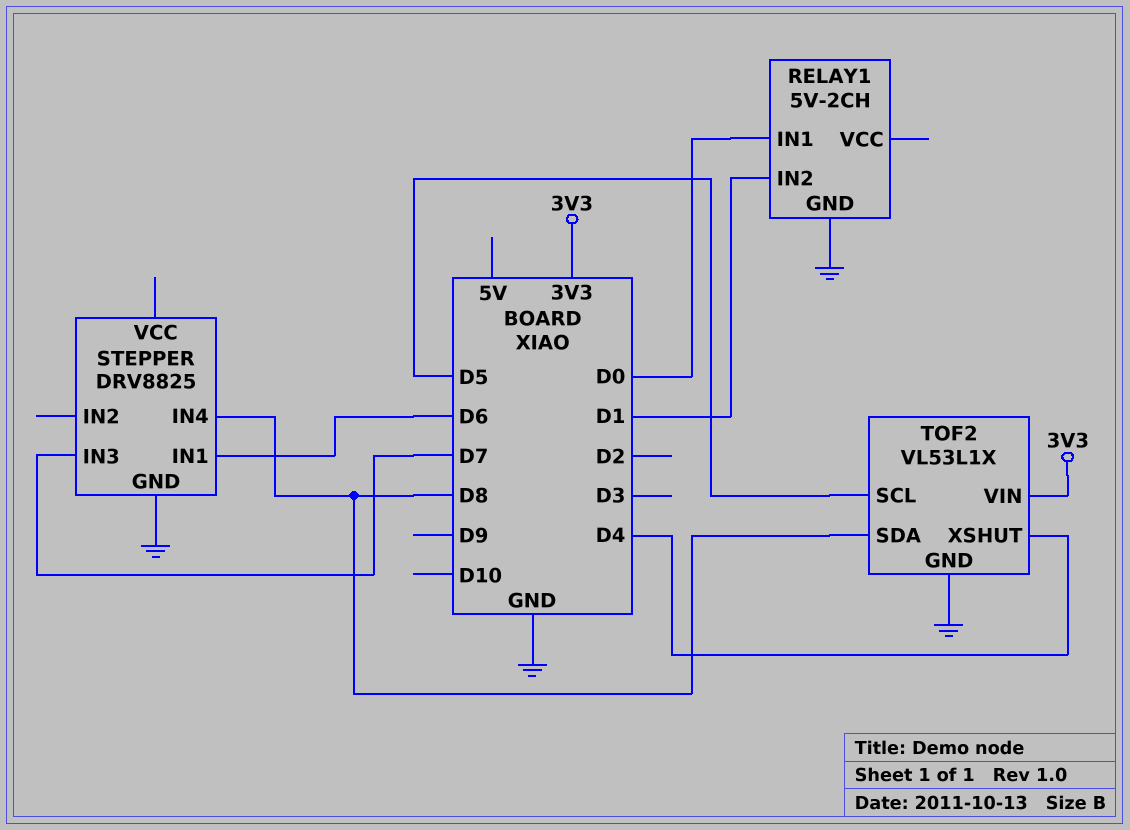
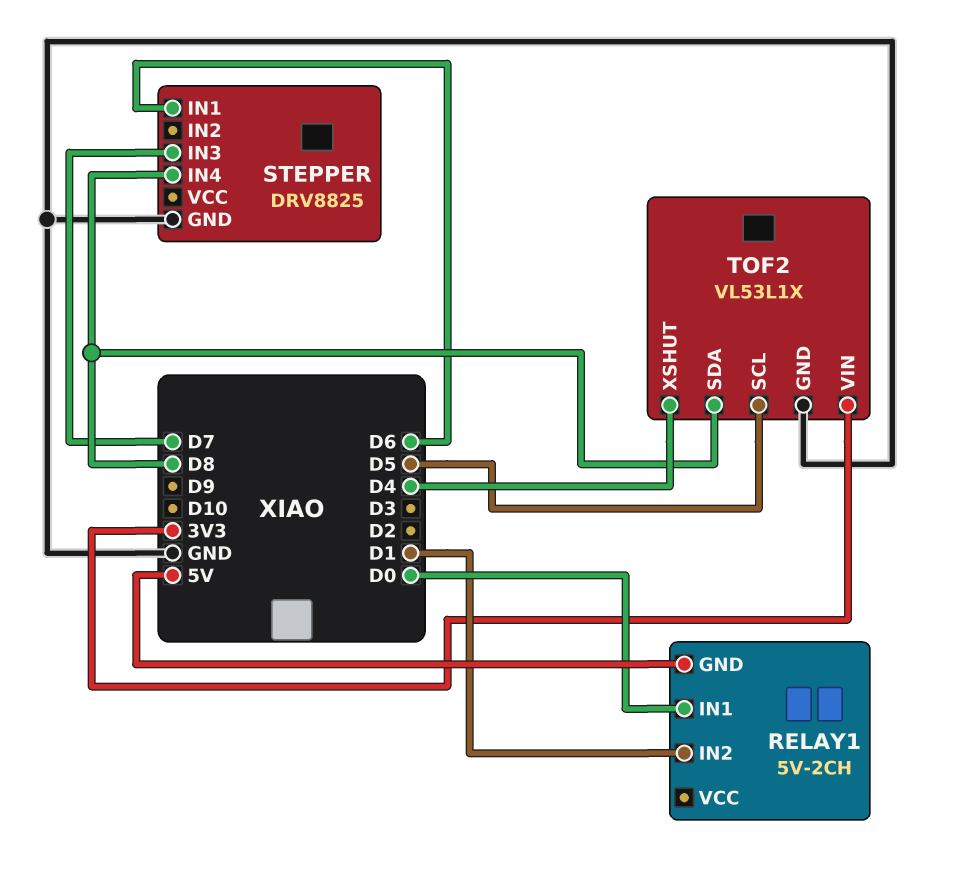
RELAY1 pin GND: GND -> 5V

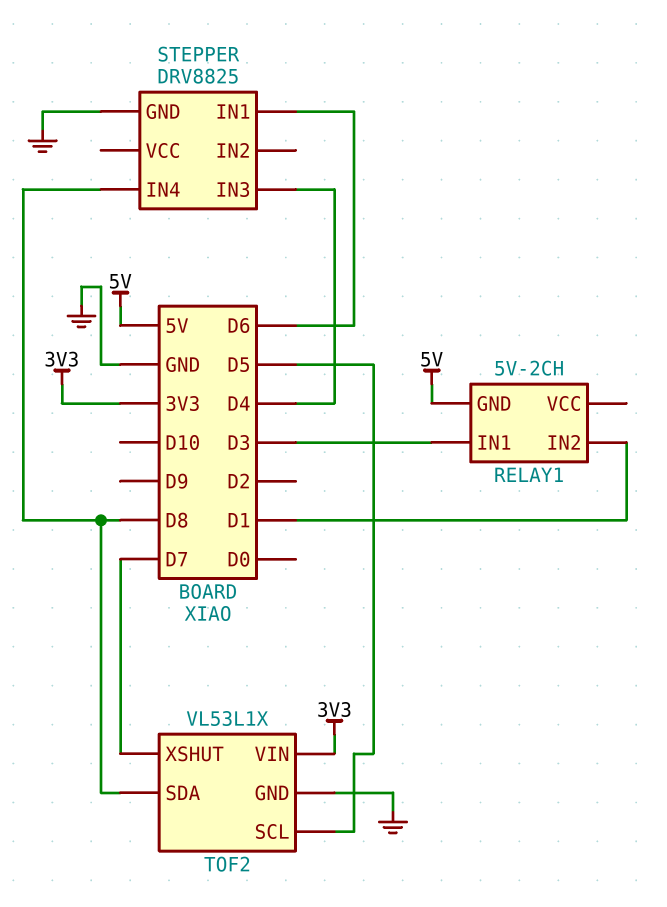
RELAY1 pin IN1: D0 -> D3
STEPPER pin IN3: D7 -> D4
TOF2 pin XSHUT: D4 -> D7

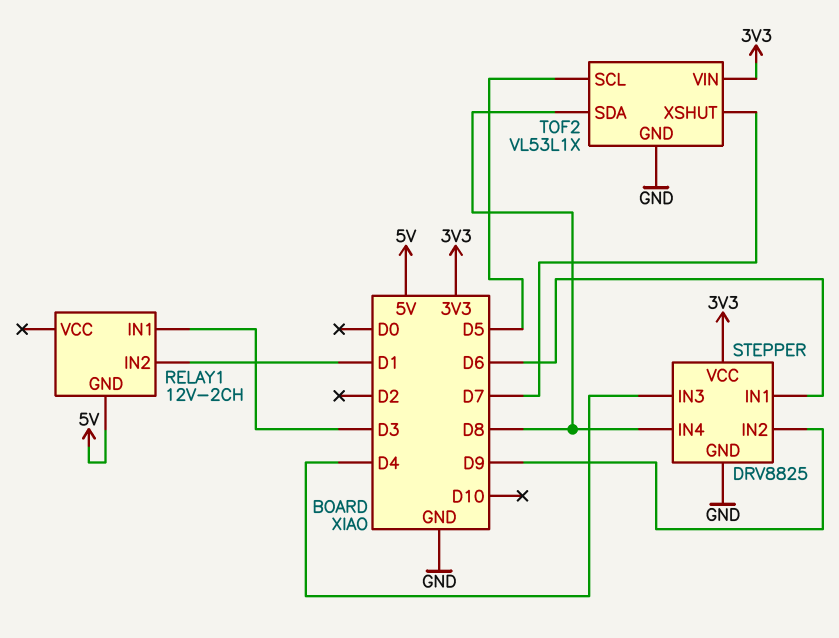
RELAY1: 5V-2CH -> 12V-2CH
STEPPER pin IN2: none -> D9
STEPPER pin VCC: none -> 3V3

